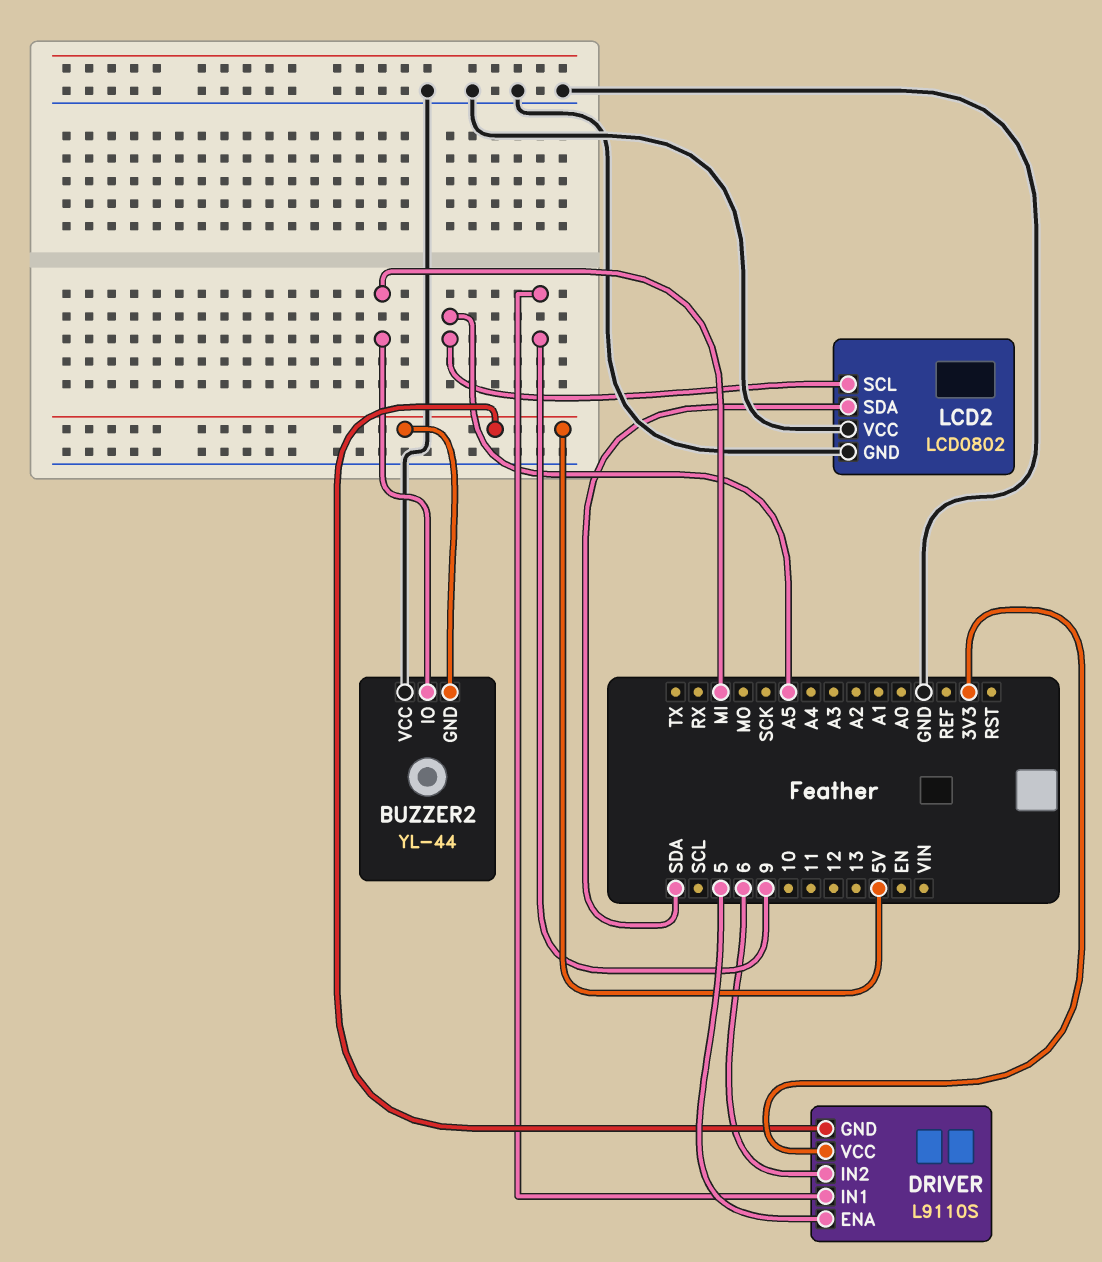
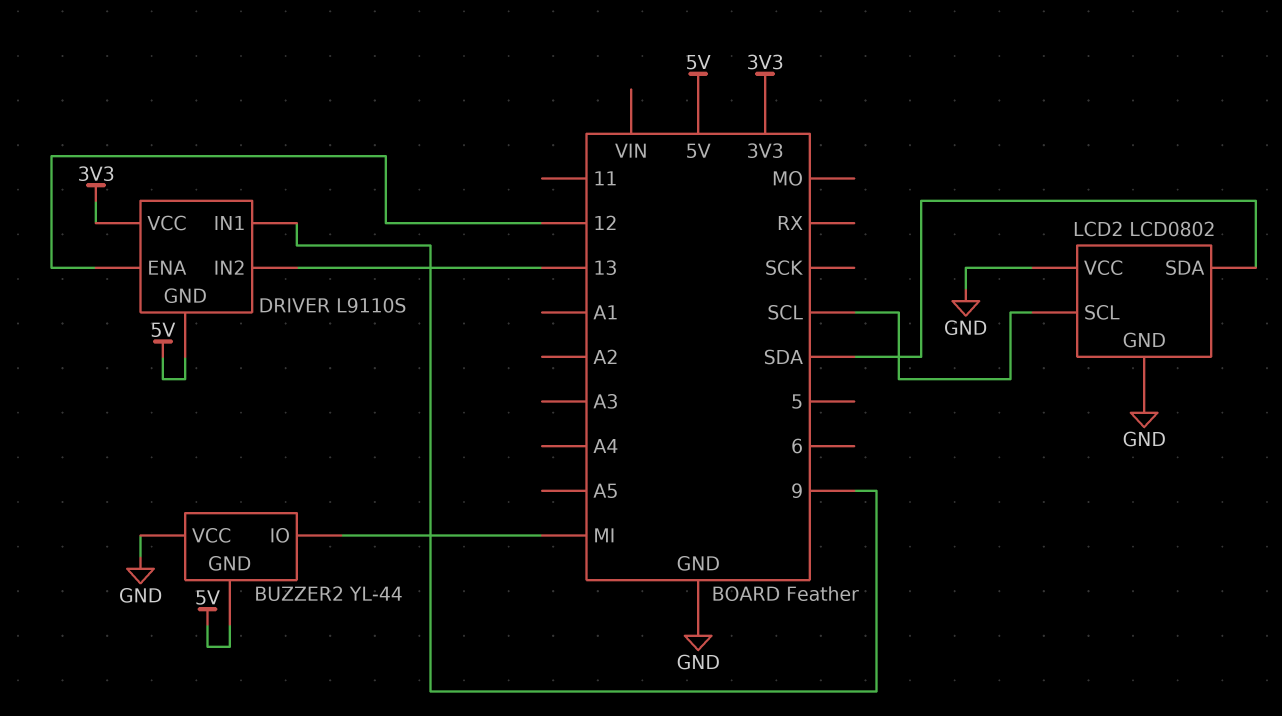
DRIVER pin ENA: 5 -> 12
DRIVER pin IN2: 6 -> 13
LCD2 pin SCL: A5 -> SCL

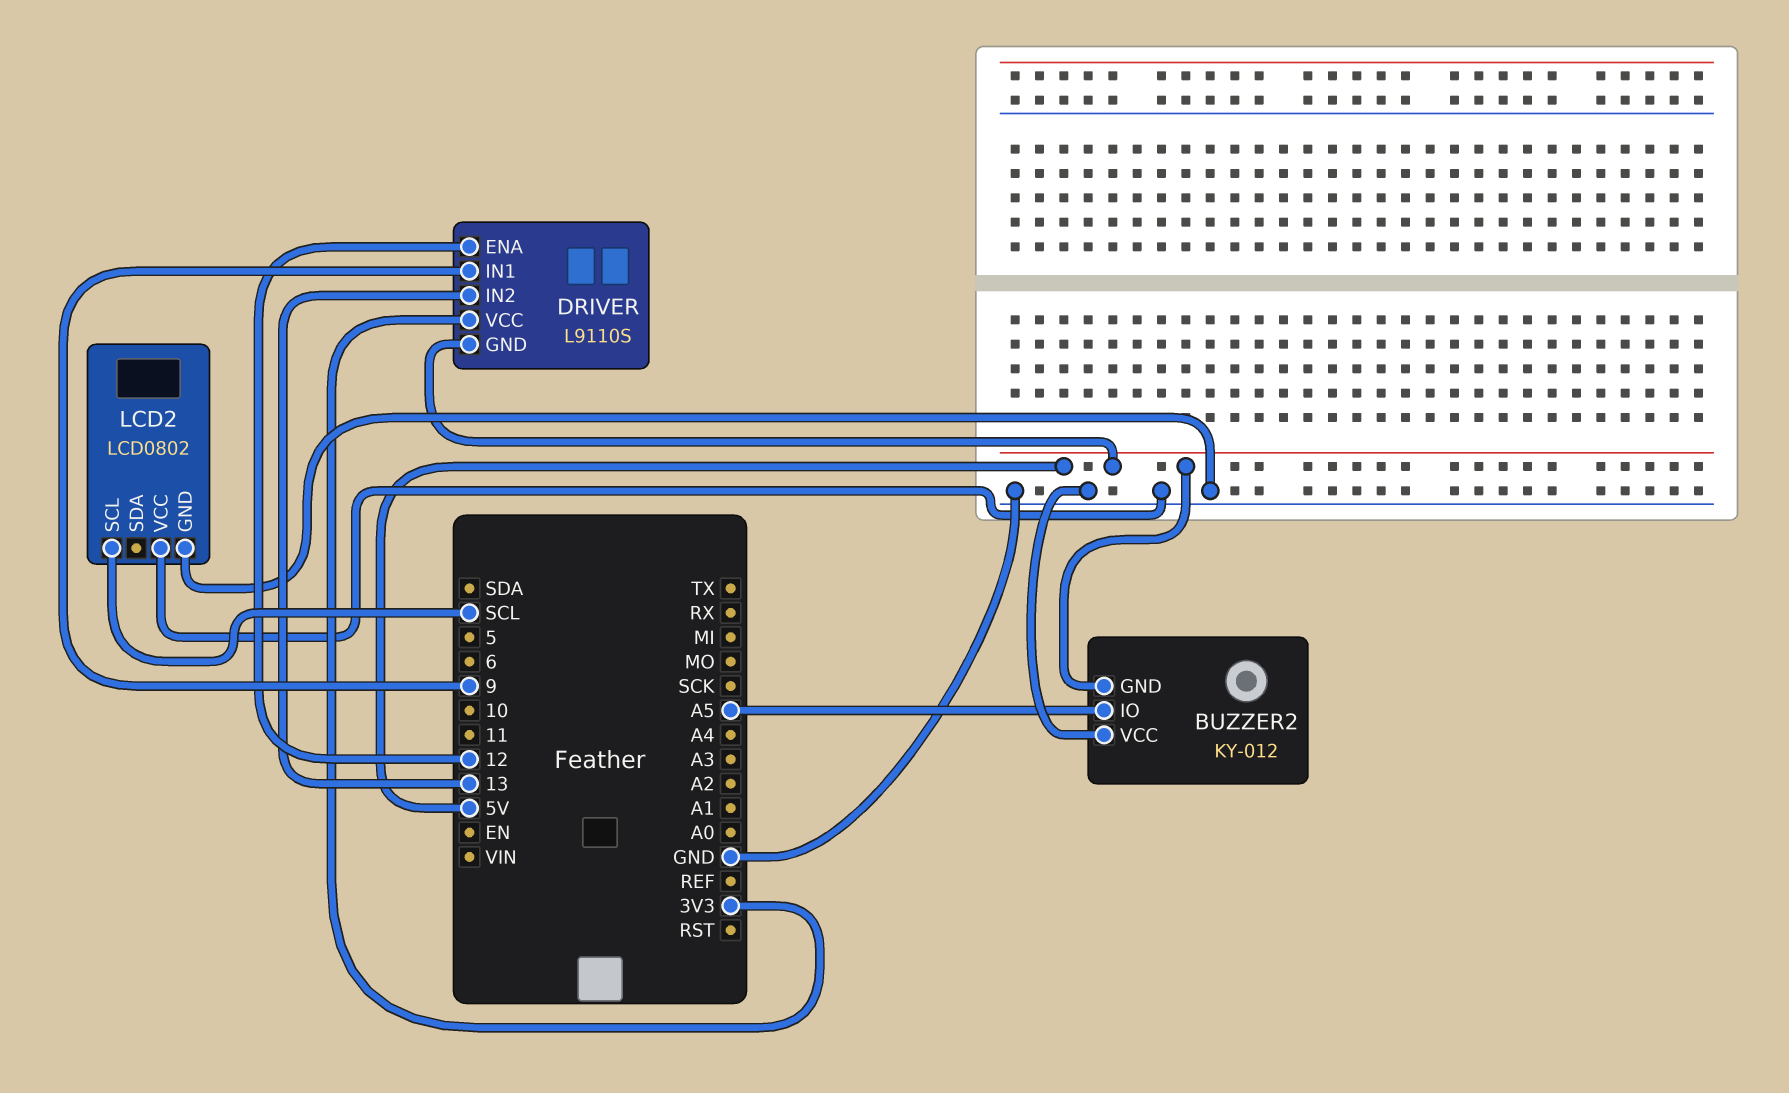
BUZZER2: YL-44 -> KY-012
BUZZER2 pin IO: MI -> A5
LCD2 pin SDA: SDA -> none

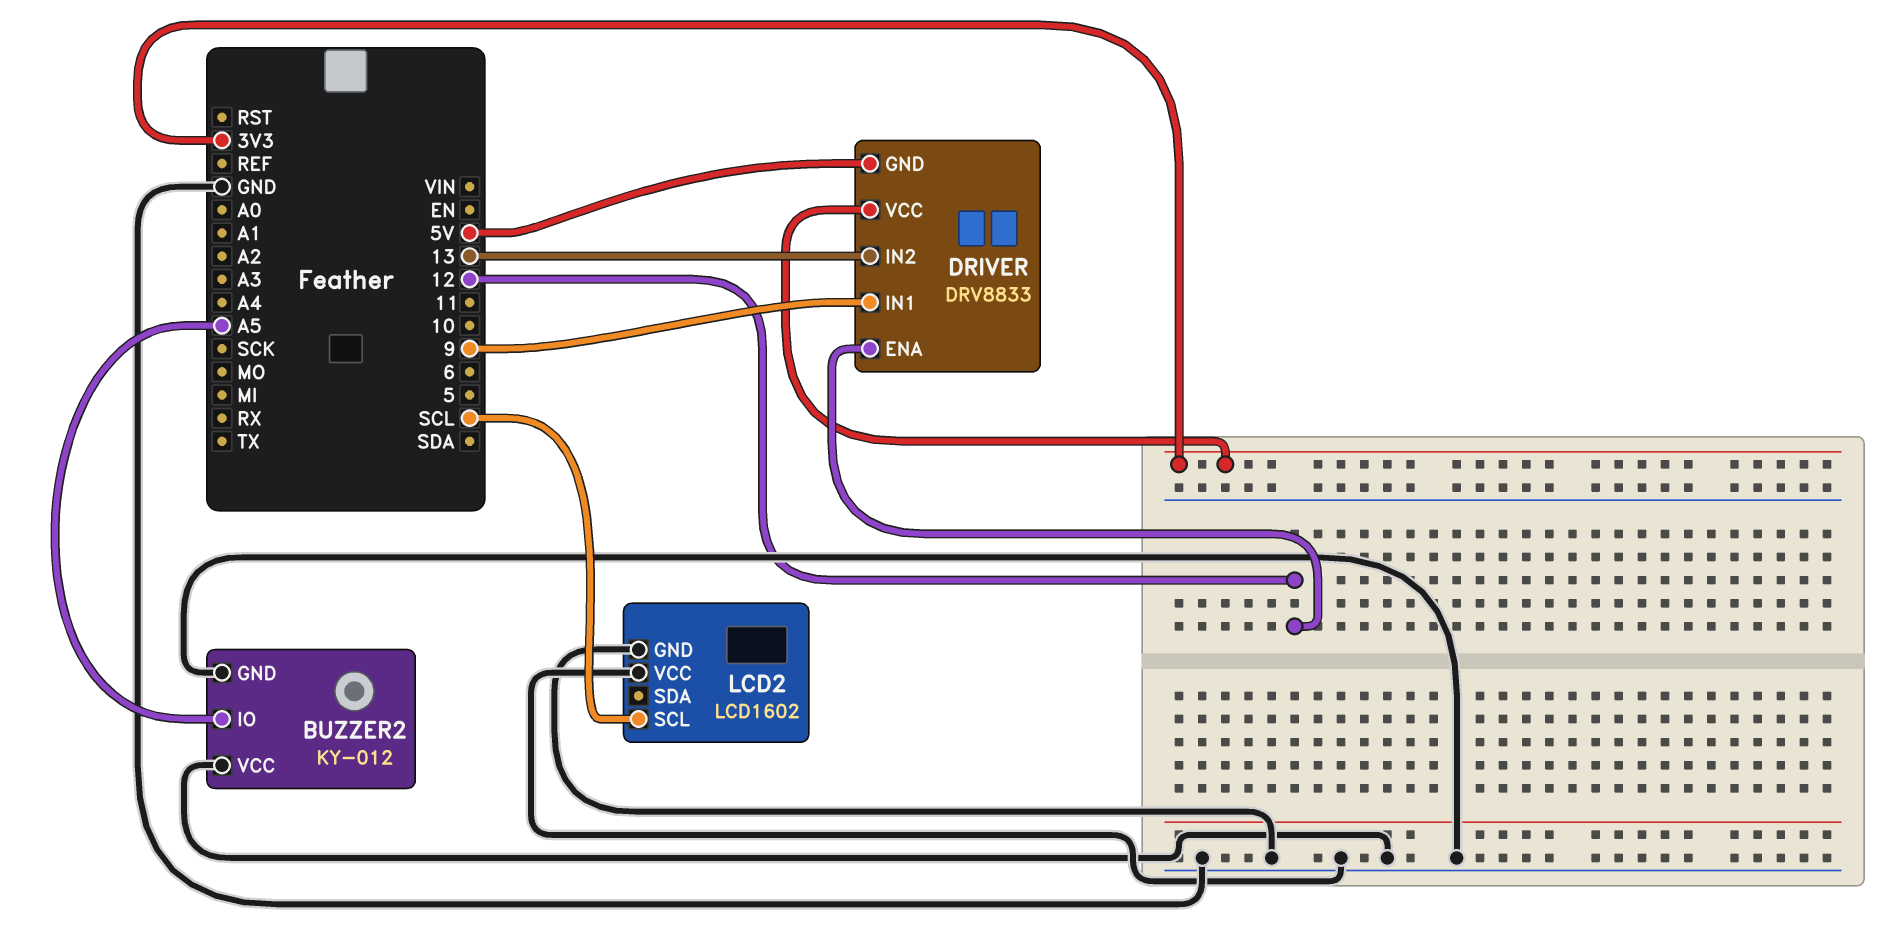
BUZZER2 pin GND: 5V -> GND
DRIVER: L9110S -> DRV8833
LCD2: LCD0802 -> LCD1602

